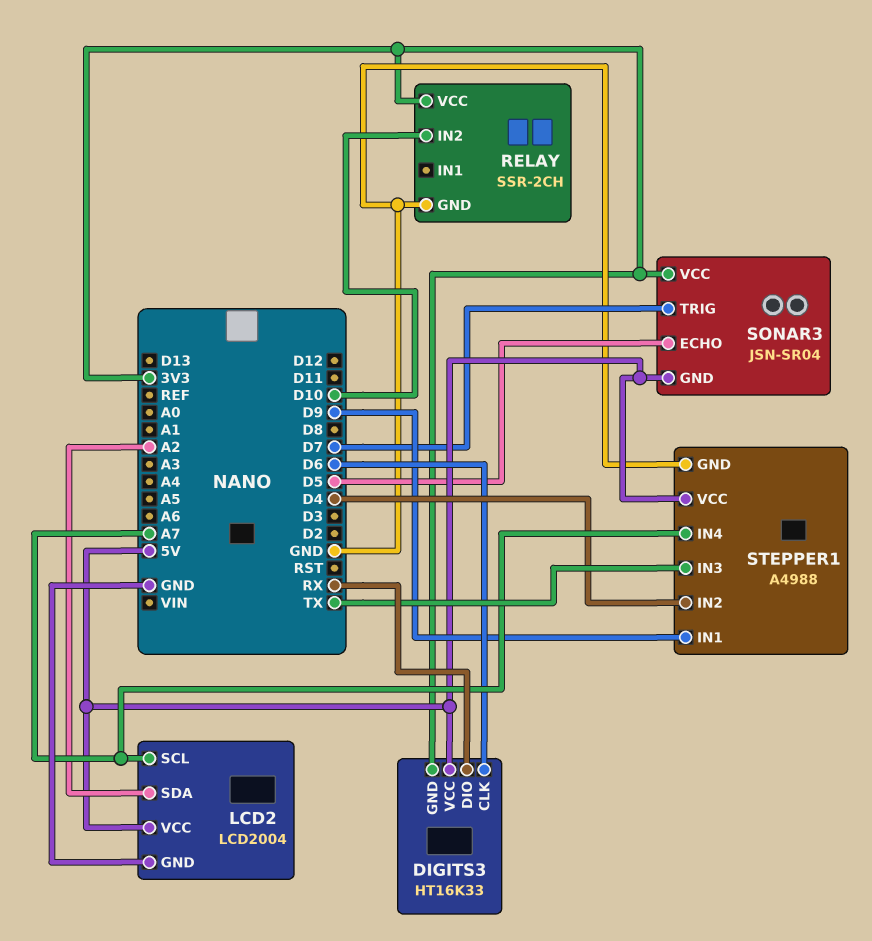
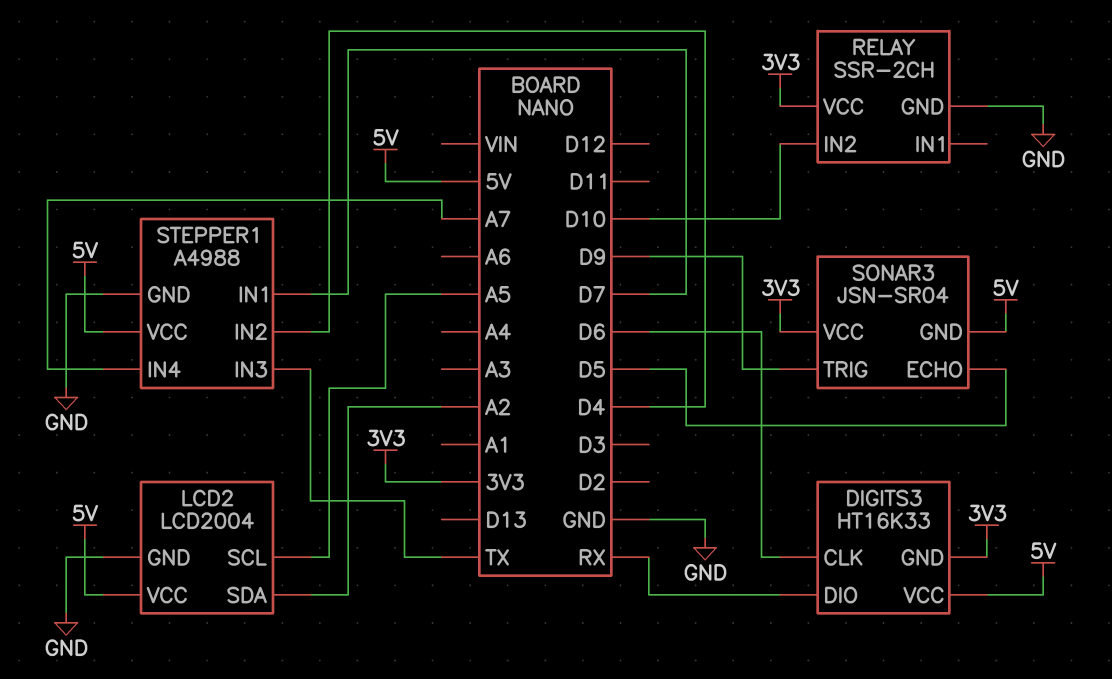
LCD2 pin SCL: A7 -> A5
SONAR3 pin TRIG: D7 -> D9
STEPPER1 pin IN1: D9 -> D7

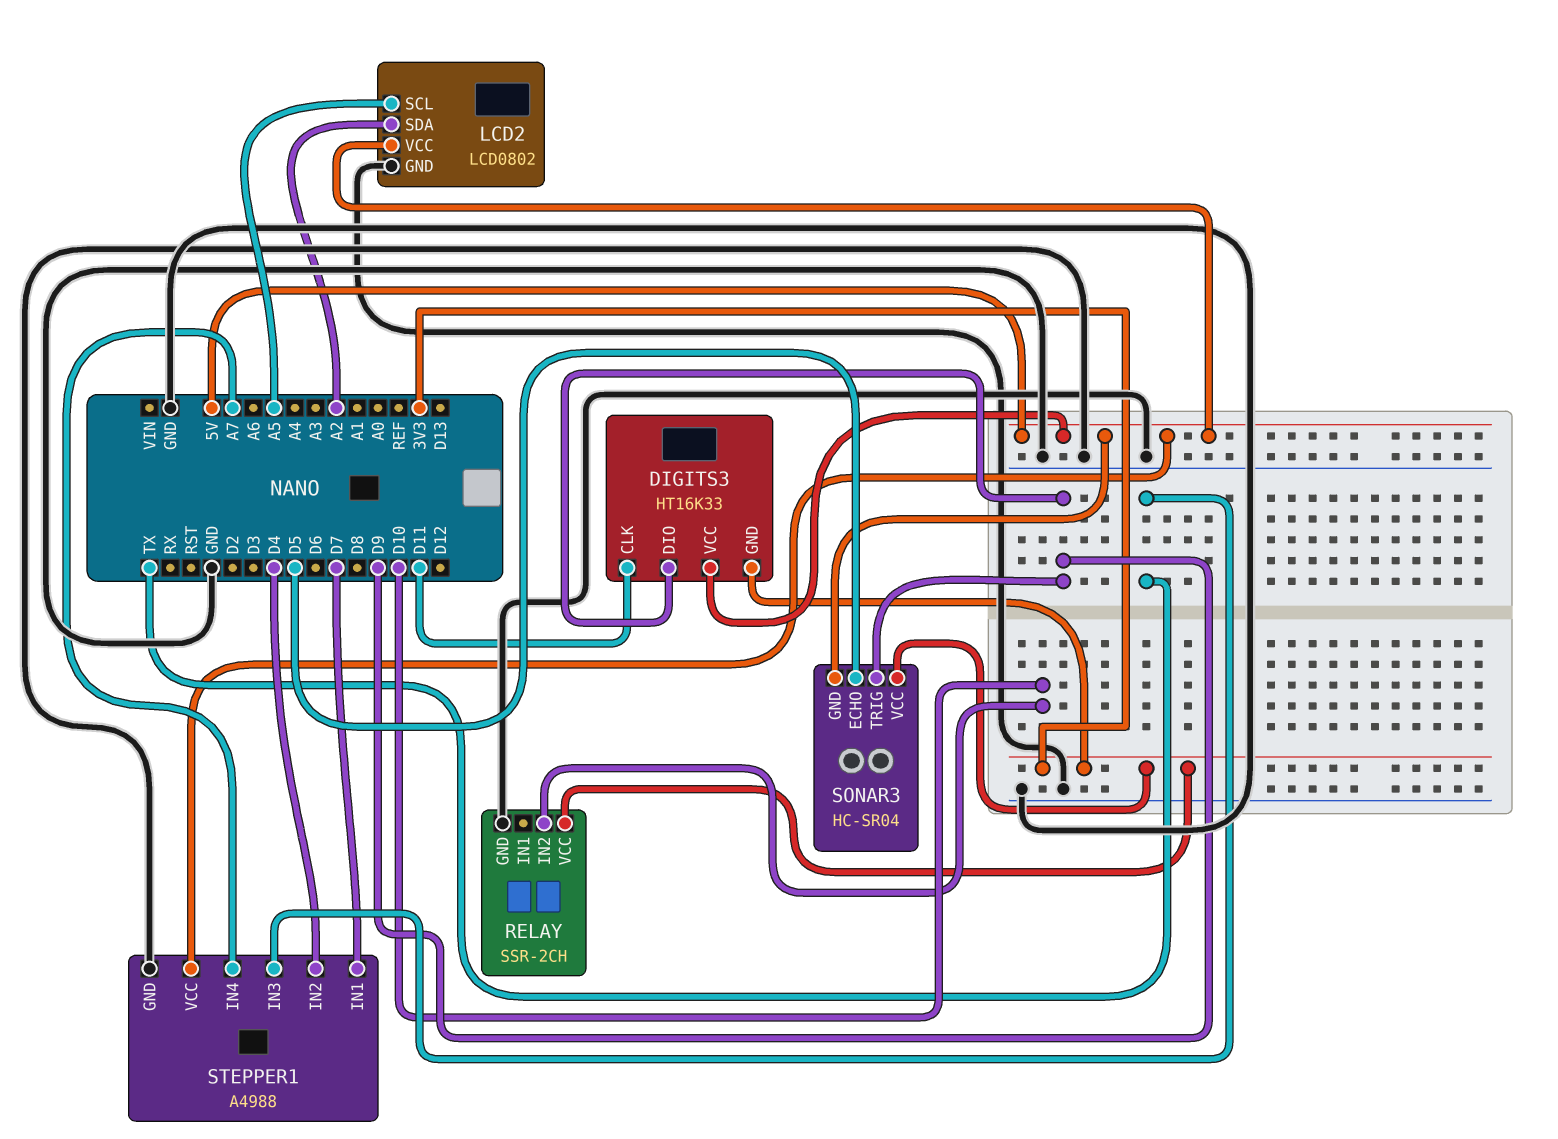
DIGITS3 pin CLK: D6 -> D11
DIGITS3 pin DIO: RX -> D9
LCD2: LCD2004 -> LCD0802
SONAR3: JSN-SR04 -> HC-SR04

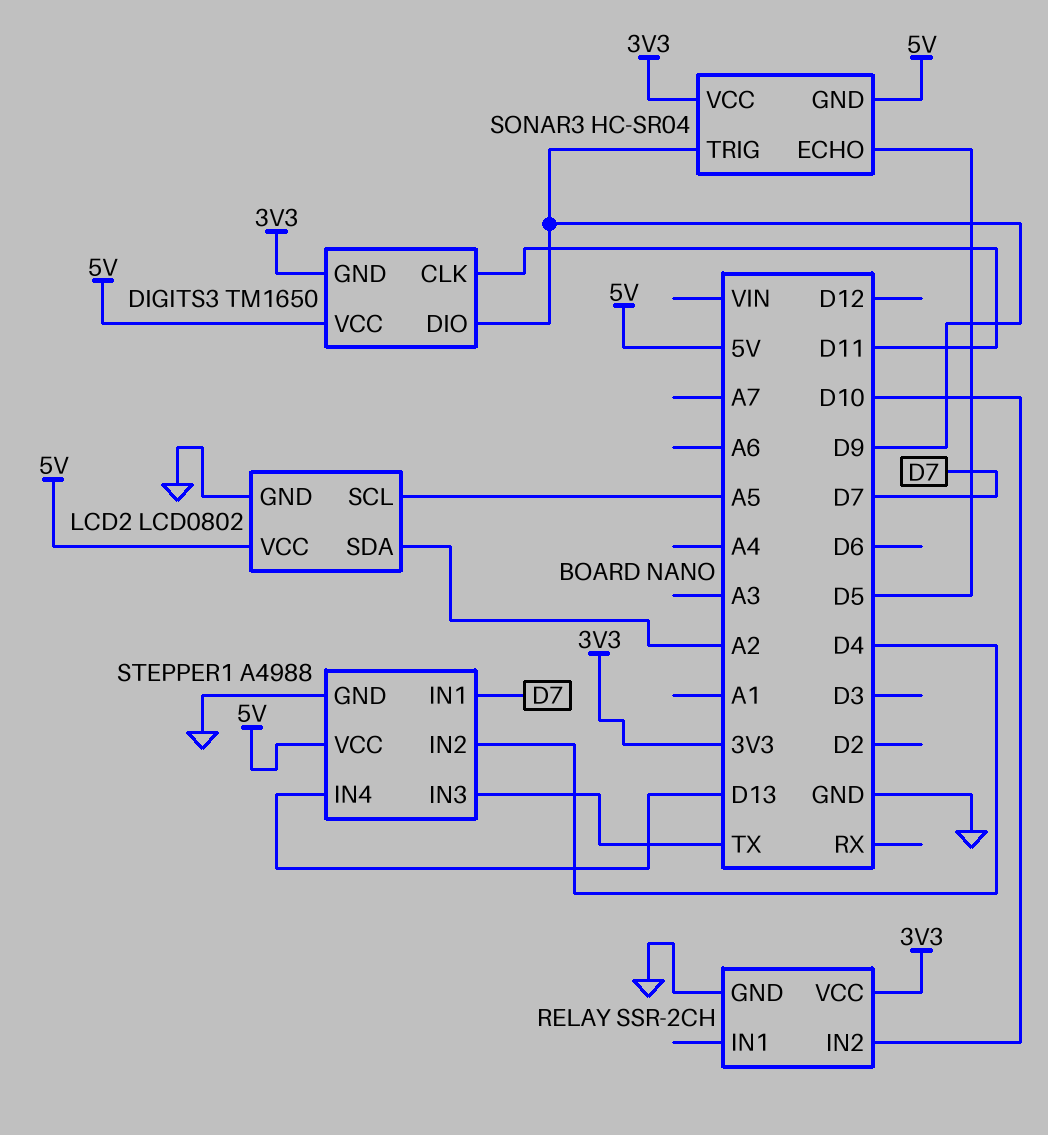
DIGITS3: HT16K33 -> TM1650
STEPPER1 pin IN4: A7 -> D13

